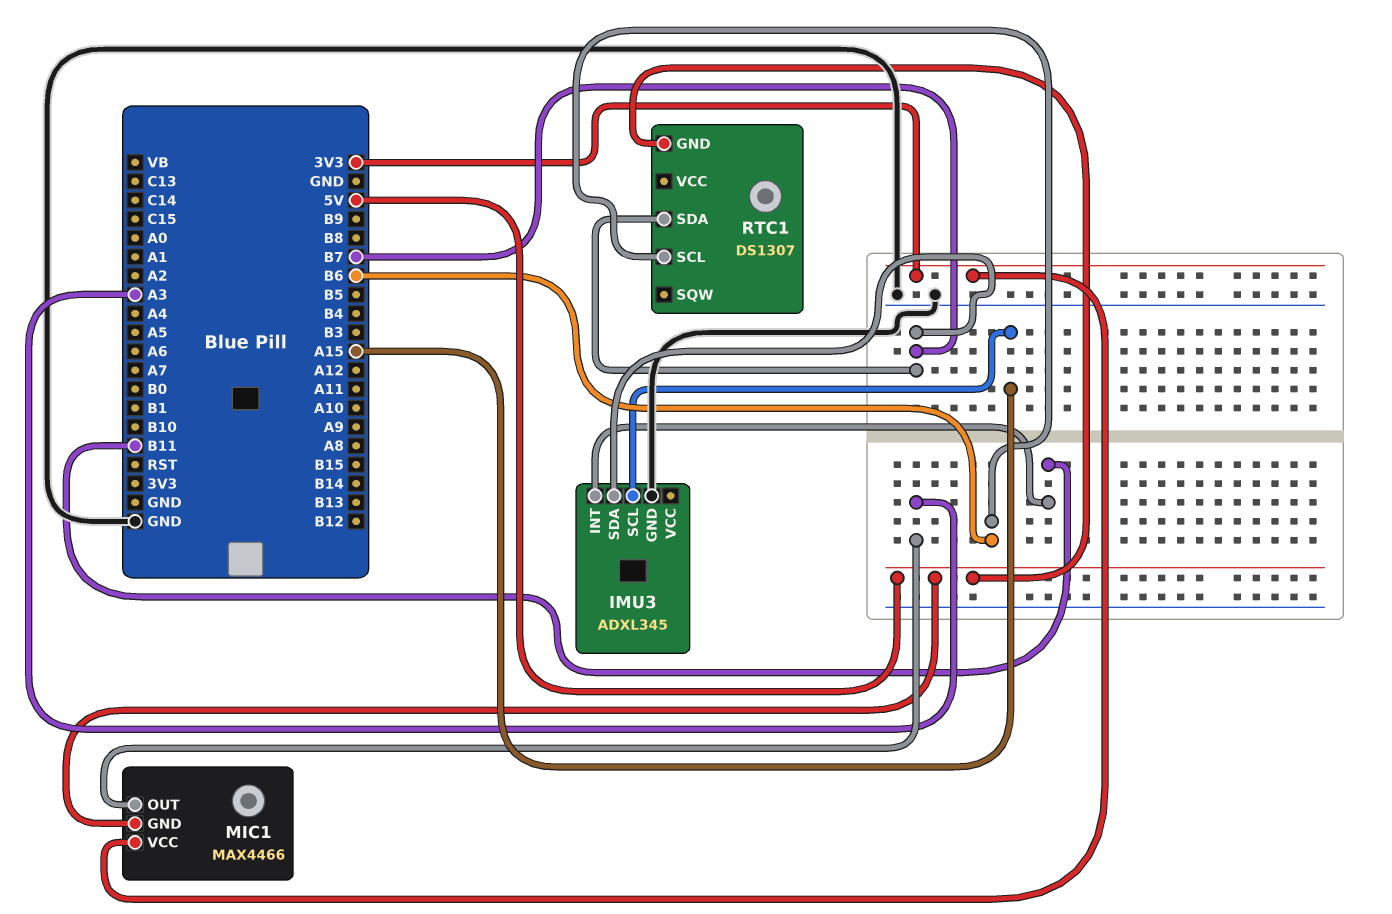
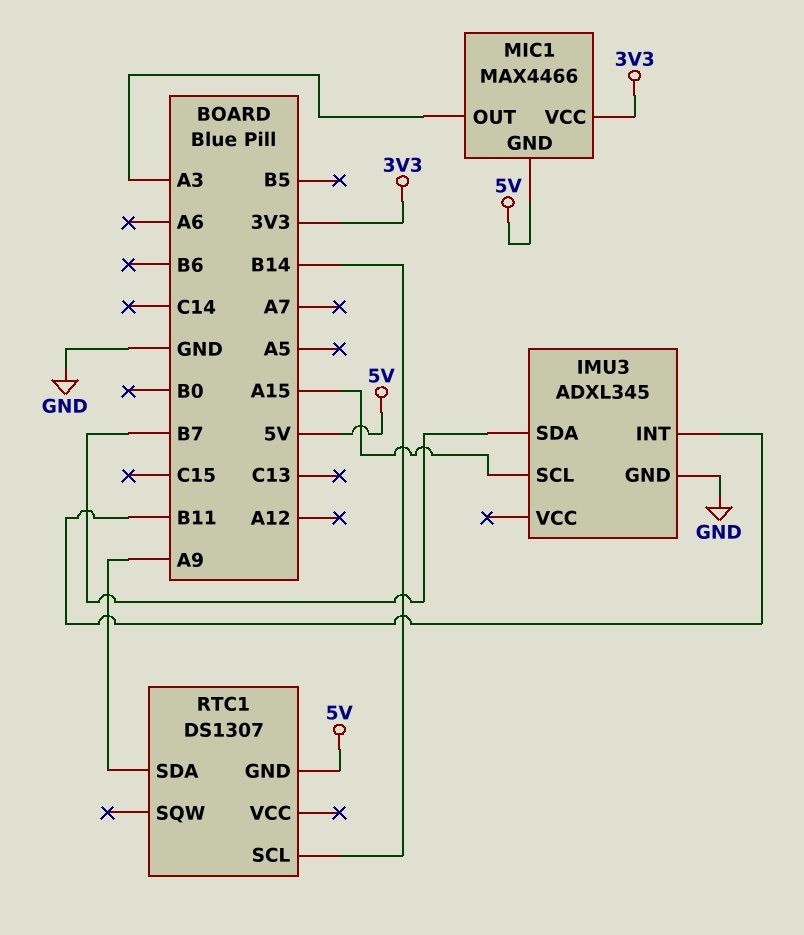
RTC1 pin SCL: B6 -> B14
RTC1 pin SDA: B7 -> A9

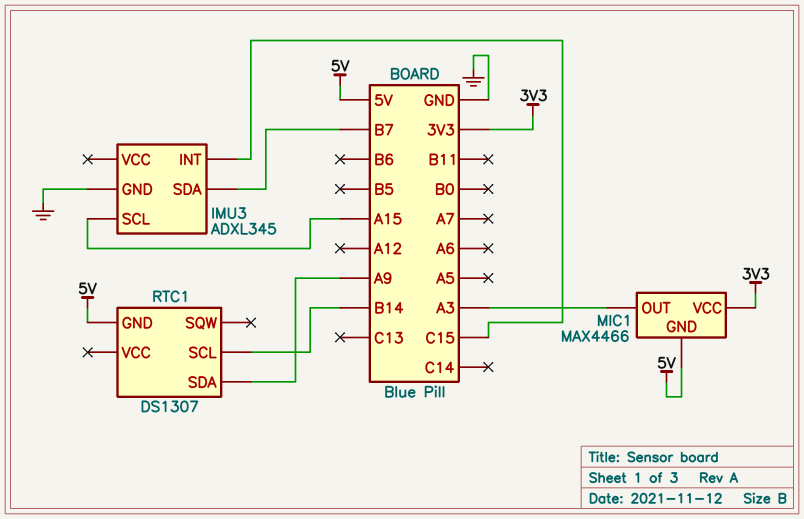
IMU3 pin INT: B11 -> C15

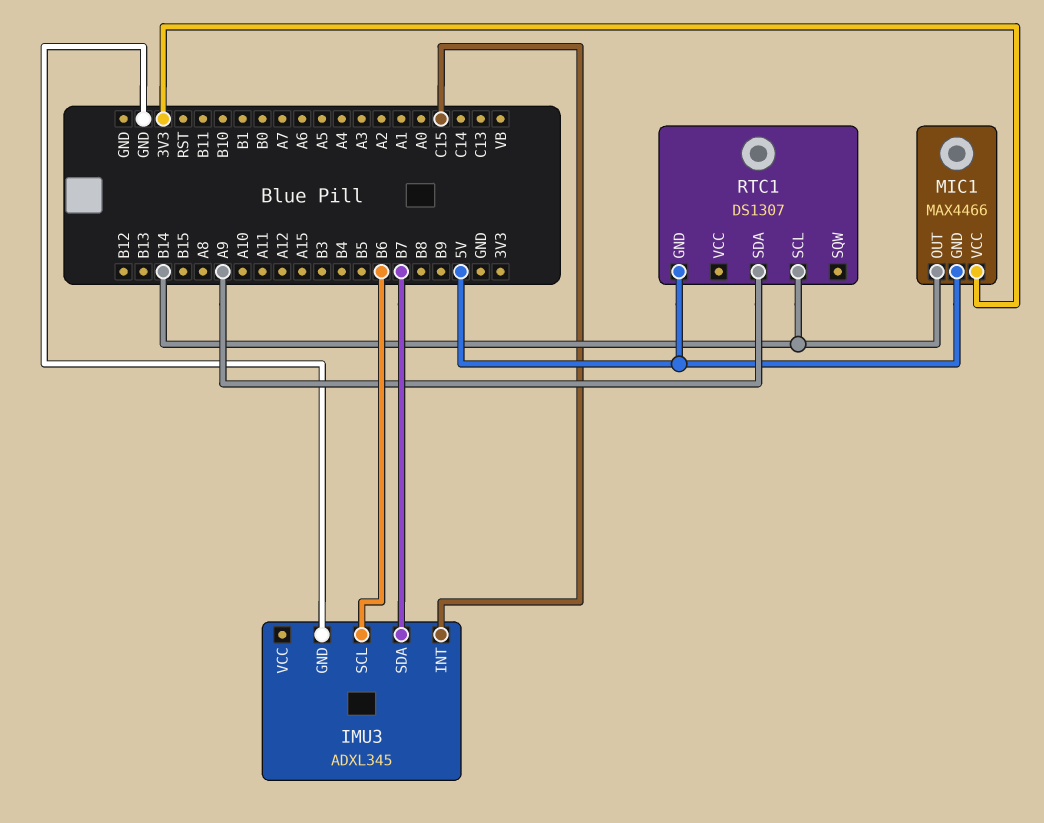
IMU3 pin SCL: A15 -> B6
MIC1 pin OUT: A3 -> B14

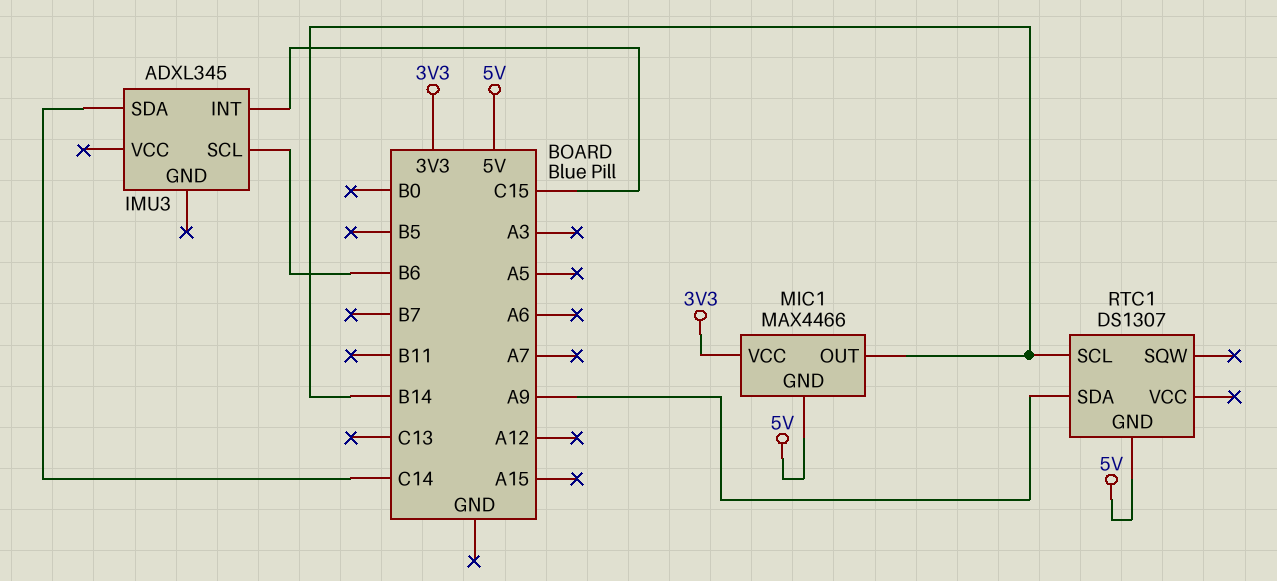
IMU3 pin GND: GND -> none
IMU3 pin SDA: B7 -> C14

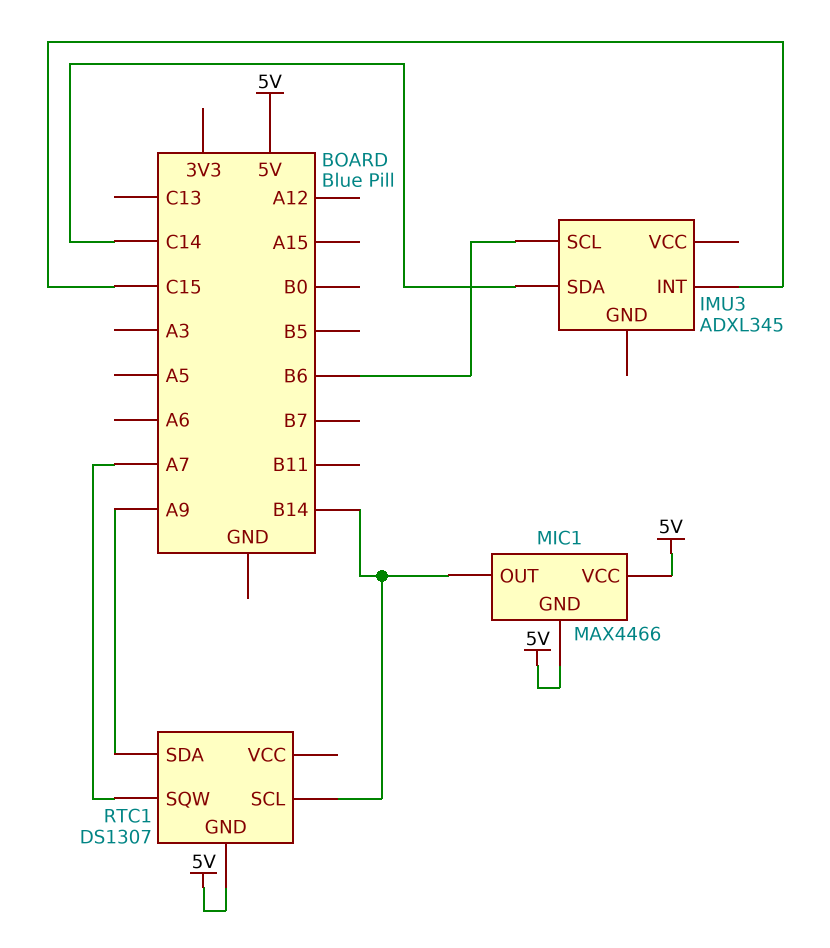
MIC1 pin VCC: 3V3 -> 5V
RTC1 pin SQW: none -> A7

